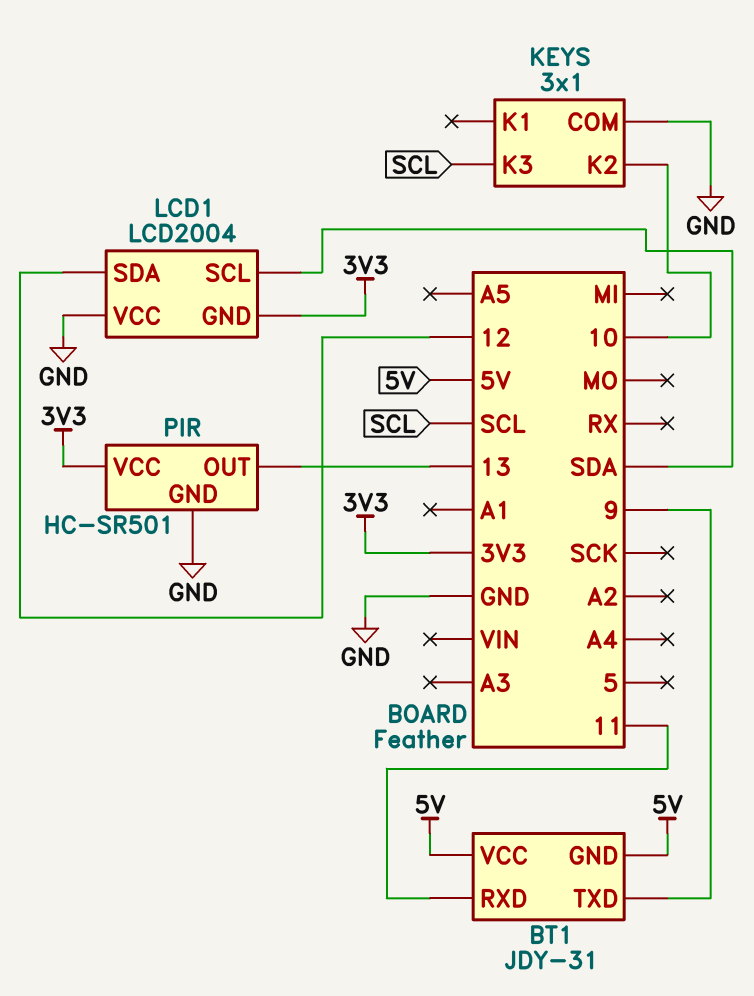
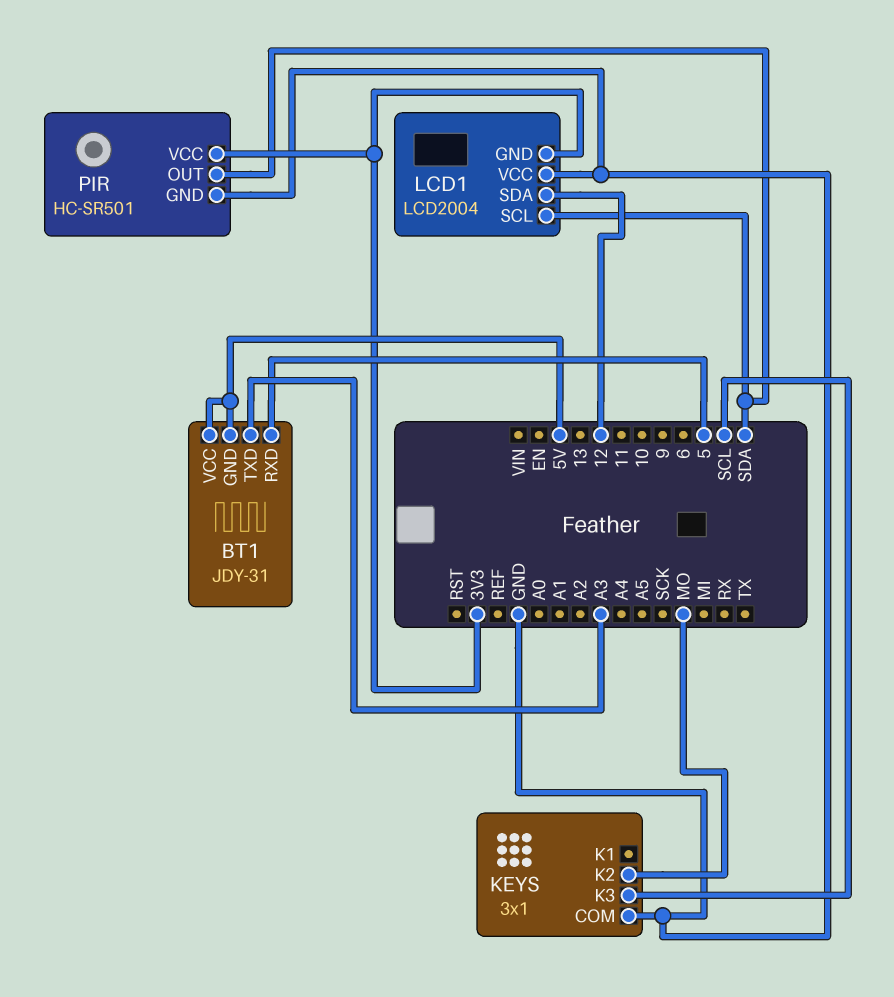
BT1 pin RXD: 11 -> 5
BT1 pin TXD: 9 -> A3
KEYS pin K2: 10 -> MO
PIR pin OUT: 13 -> SDA

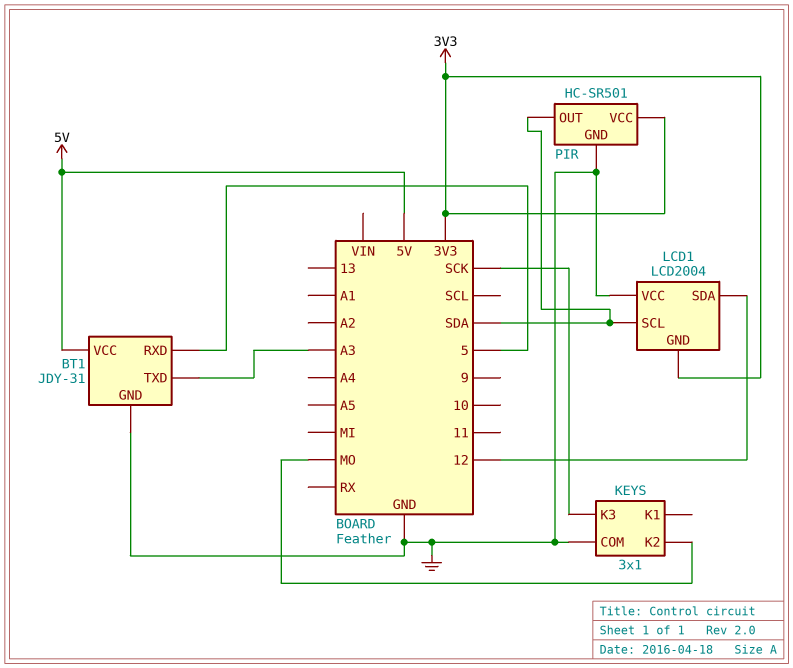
BT1 pin GND: 5V -> GND
KEYS pin K3: SCL -> SCK

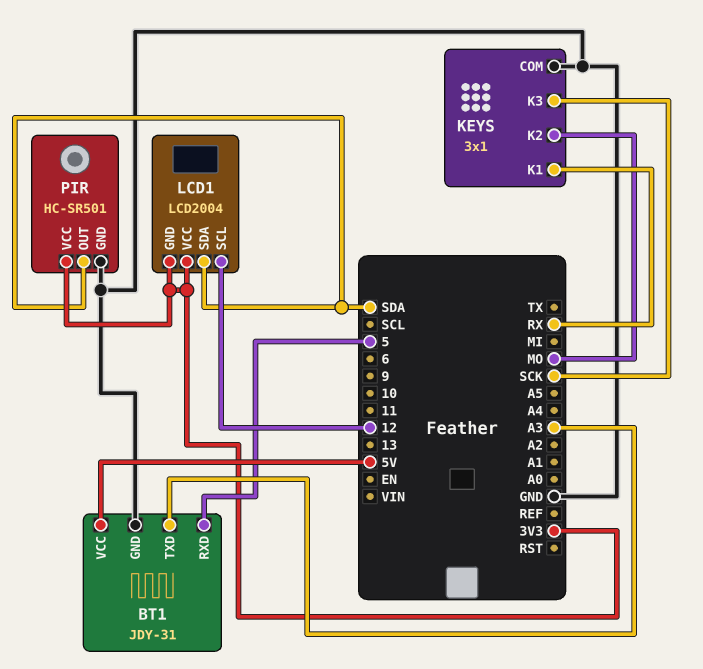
KEYS pin K1: none -> RX
LCD1 pin SCL: SDA -> 12
LCD1 pin SDA: 12 -> SDA
LCD1 pin VCC: GND -> 3V3

